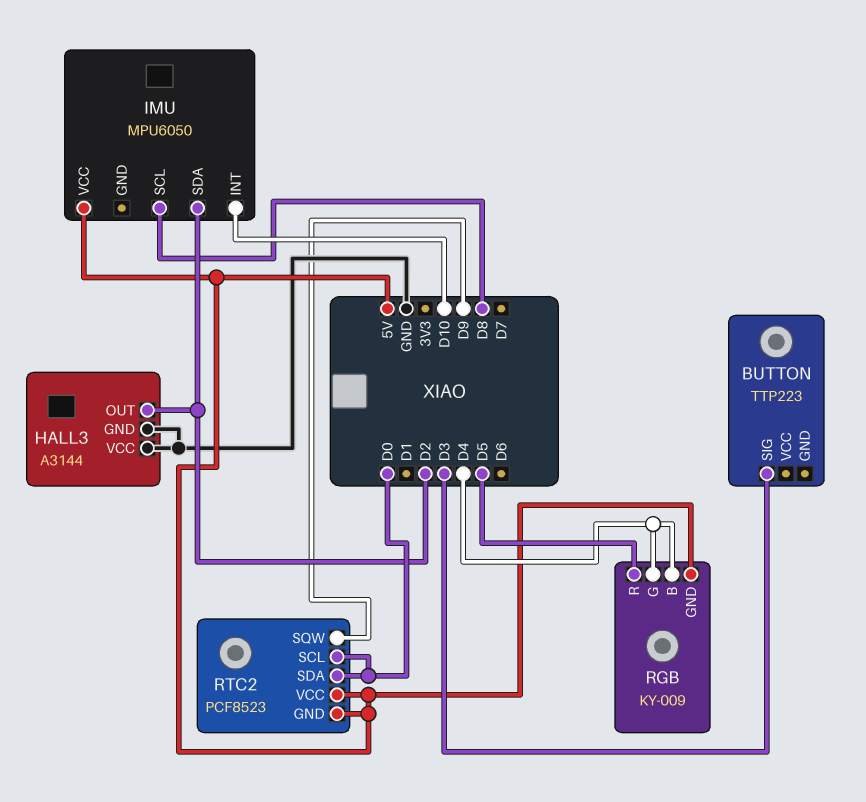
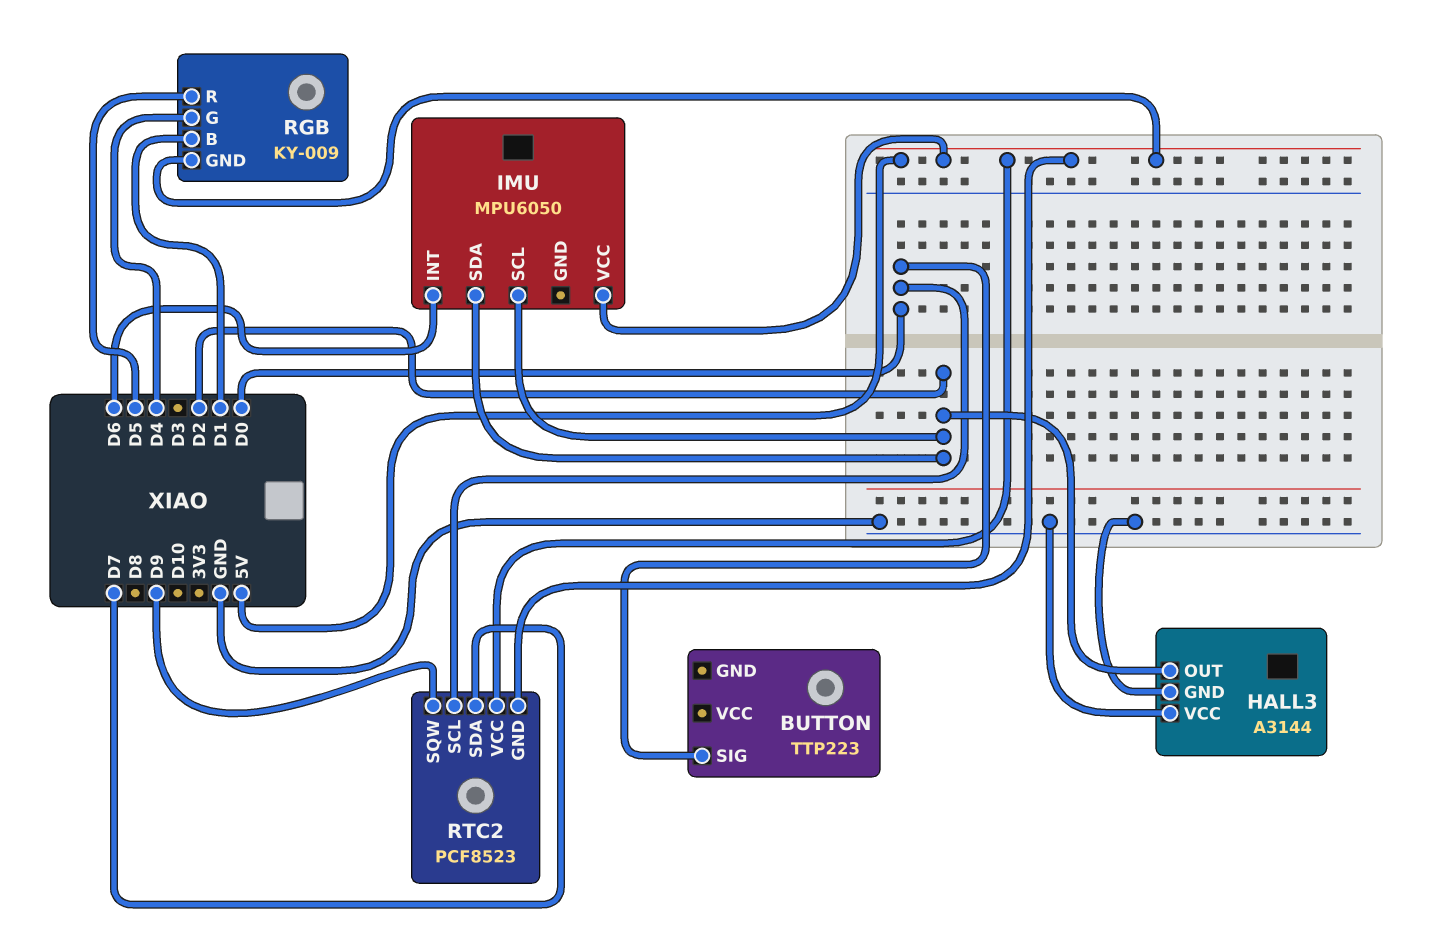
BUTTON pin SIG: D3 -> D0
IMU pin INT: D10 -> D6
IMU pin SCL: D8 -> D2
RGB pin B: D4 -> D1
RTC2 pin SDA: D0 -> D7

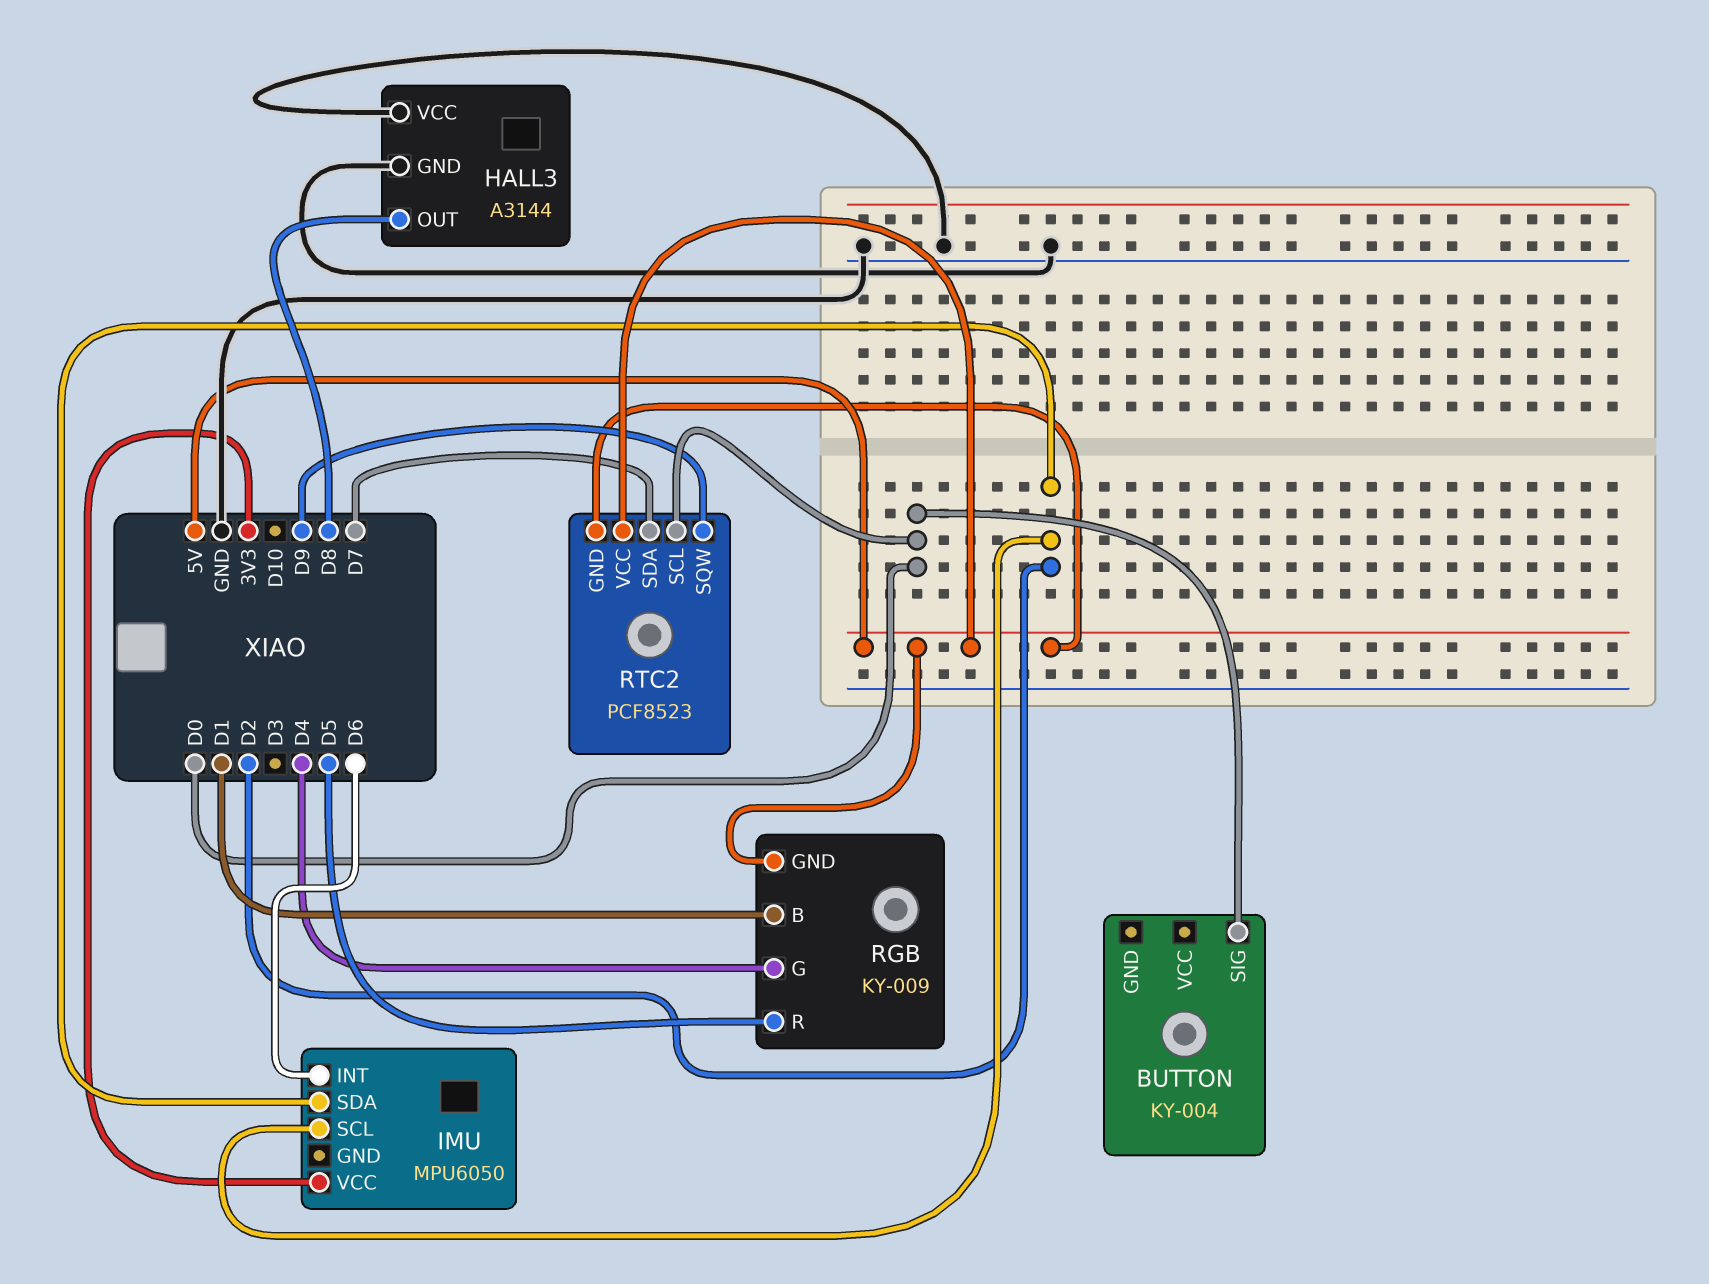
BUTTON: TTP223 -> KY-004
HALL3 pin OUT: D2 -> D8
IMU pin VCC: 5V -> 3V3

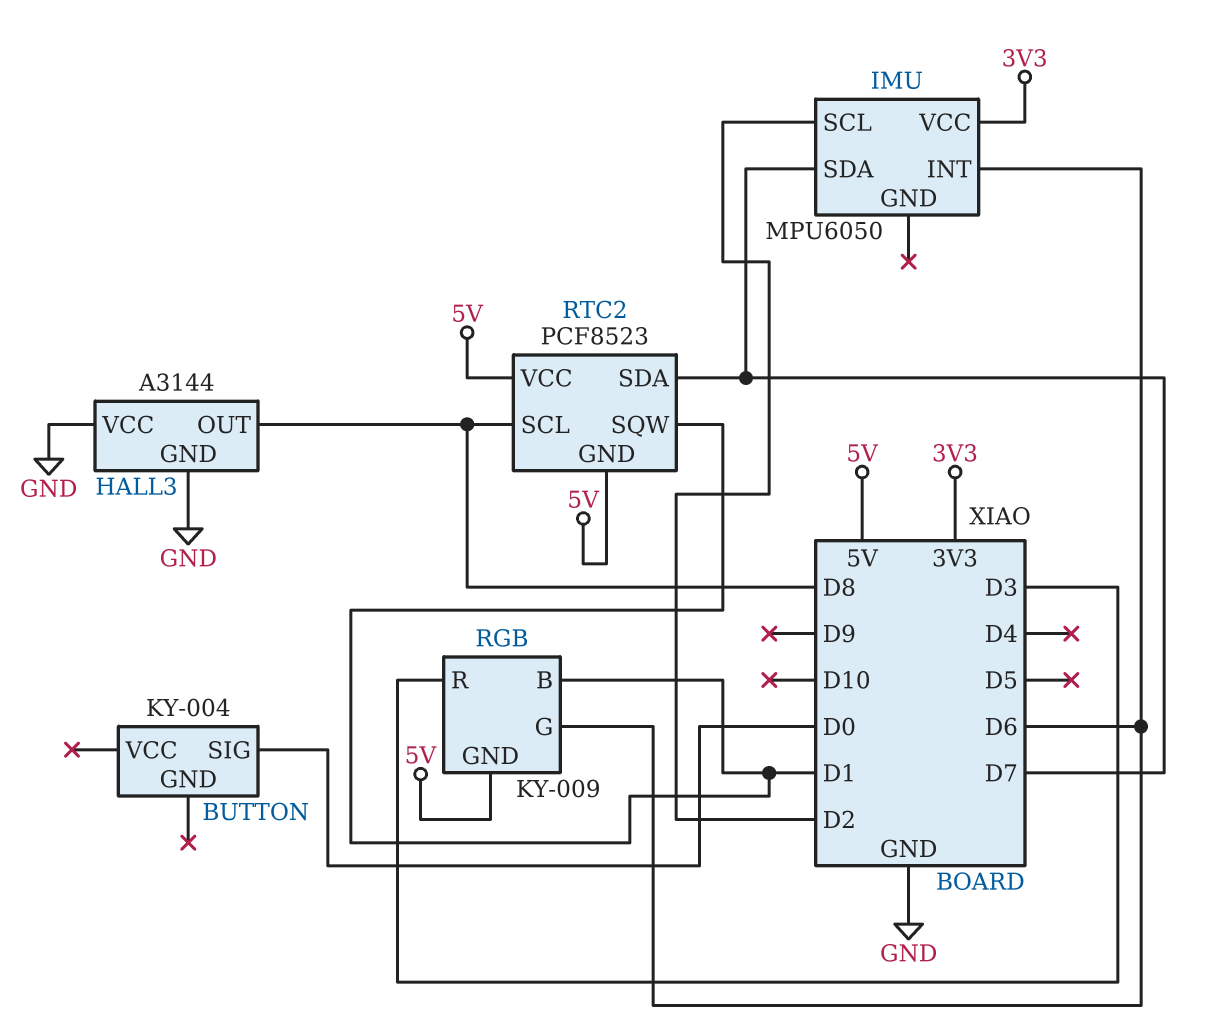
IMU pin SDA: D2 -> D7
RGB pin G: D4 -> D6
RGB pin R: D5 -> D3
RTC2 pin SCL: D0 -> D8
RTC2 pin SQW: D9 -> D1

